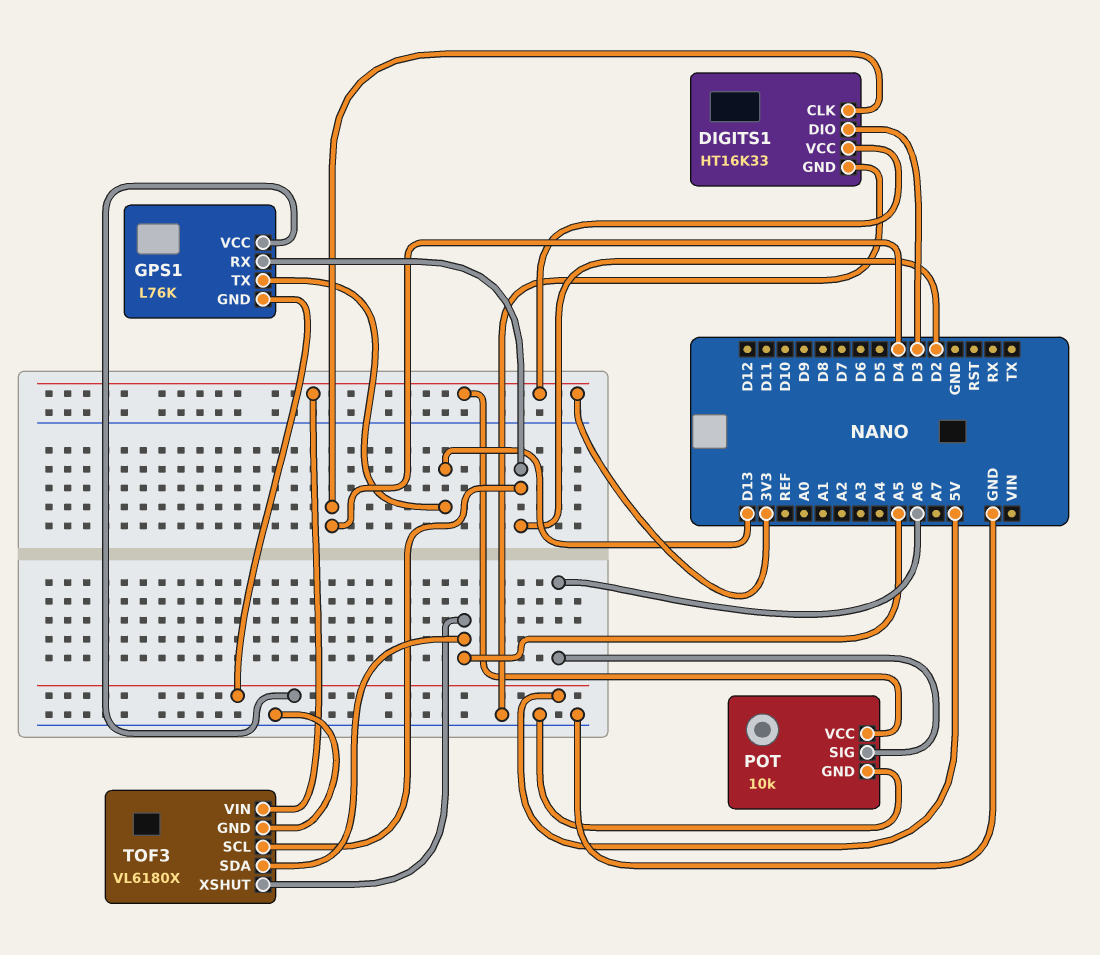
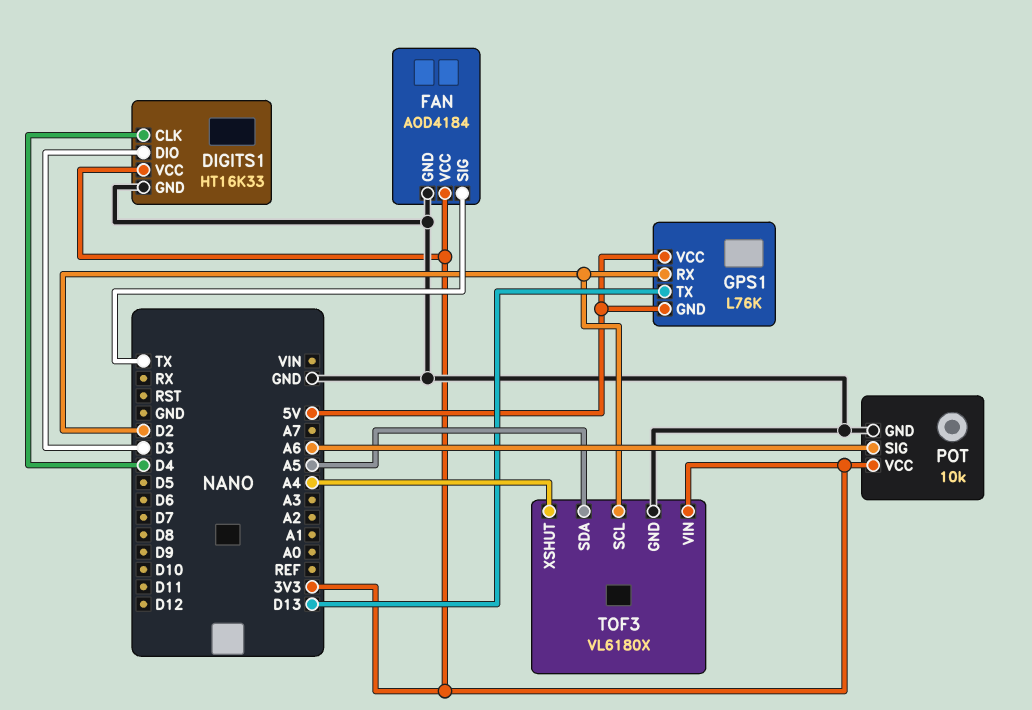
FAN: none -> AOD4184
FAN pin GND: none -> GND
FAN pin SIG: none -> TX
FAN pin VCC: none -> 3V3
TOF3 pin XSHUT: A5 -> A4

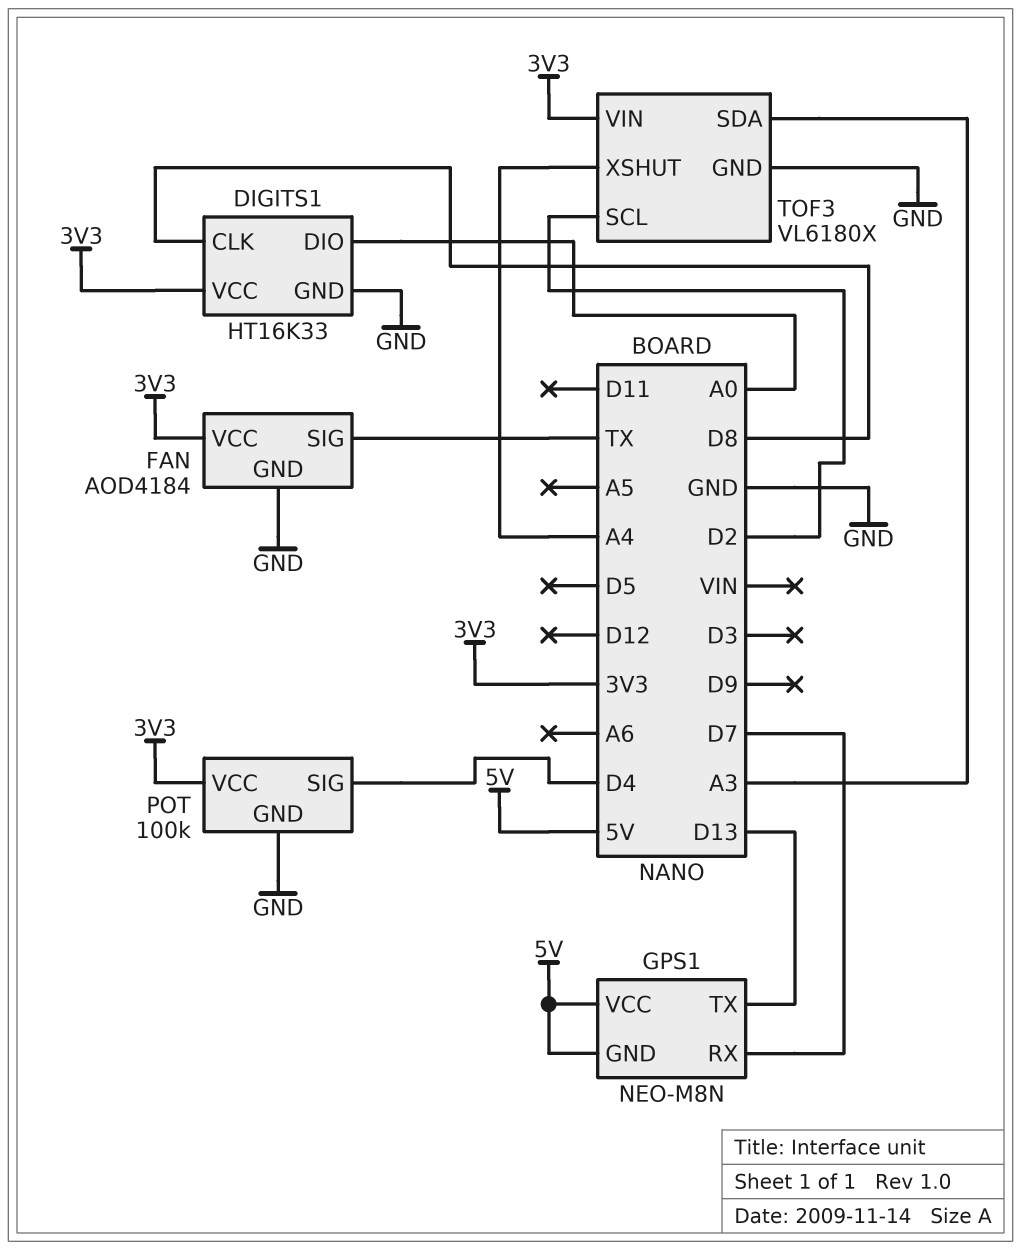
DIGITS1 pin CLK: D4 -> D8
DIGITS1 pin DIO: D3 -> A0
GPS1: L76K -> NEO-M8N
GPS1 pin RX: D2 -> D7
POT: 10k -> 100k
POT pin SIG: A6 -> D4
TOF3 pin SDA: A5 -> A3

